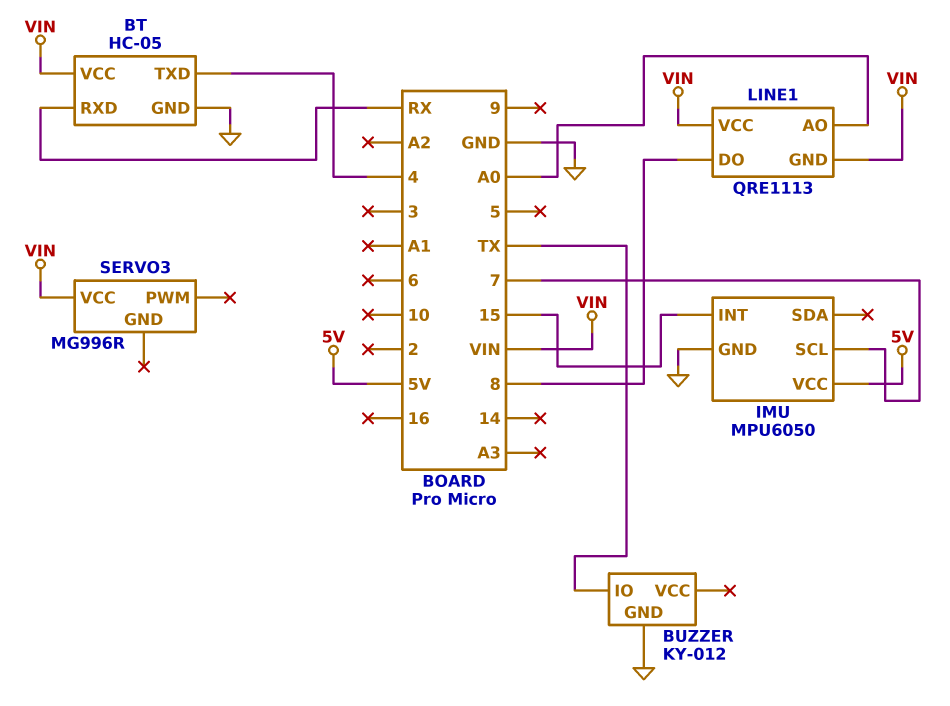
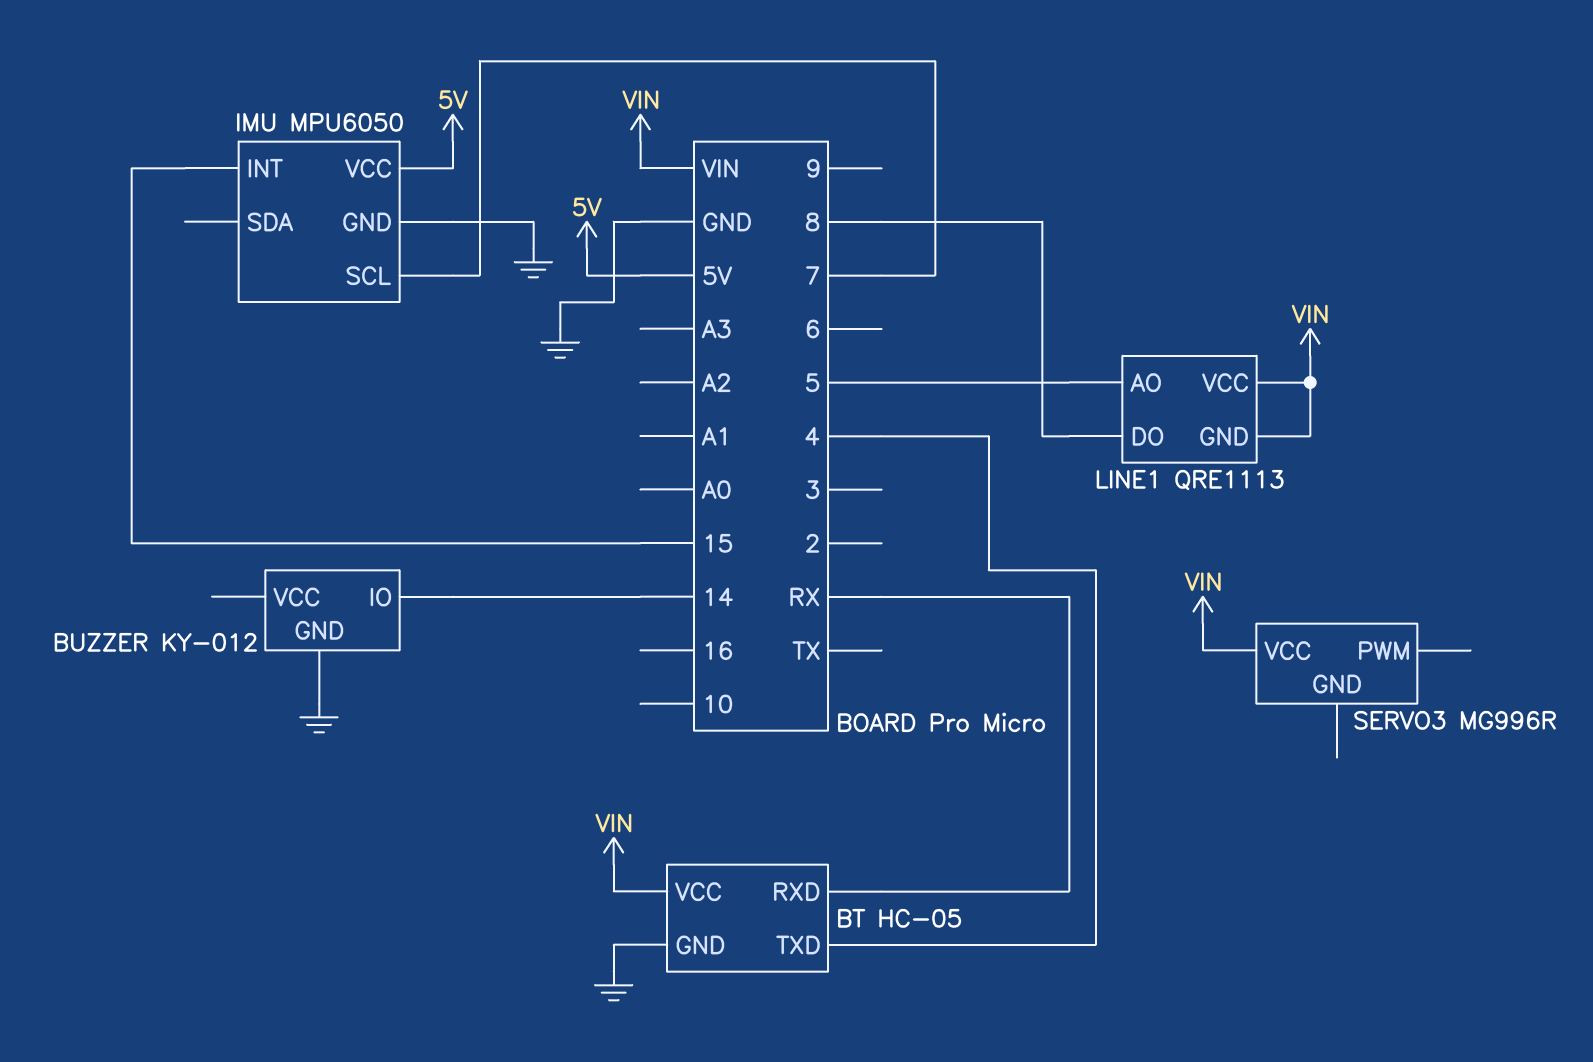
BUZZER pin IO: TX -> 14
LINE1 pin AO: A0 -> 5

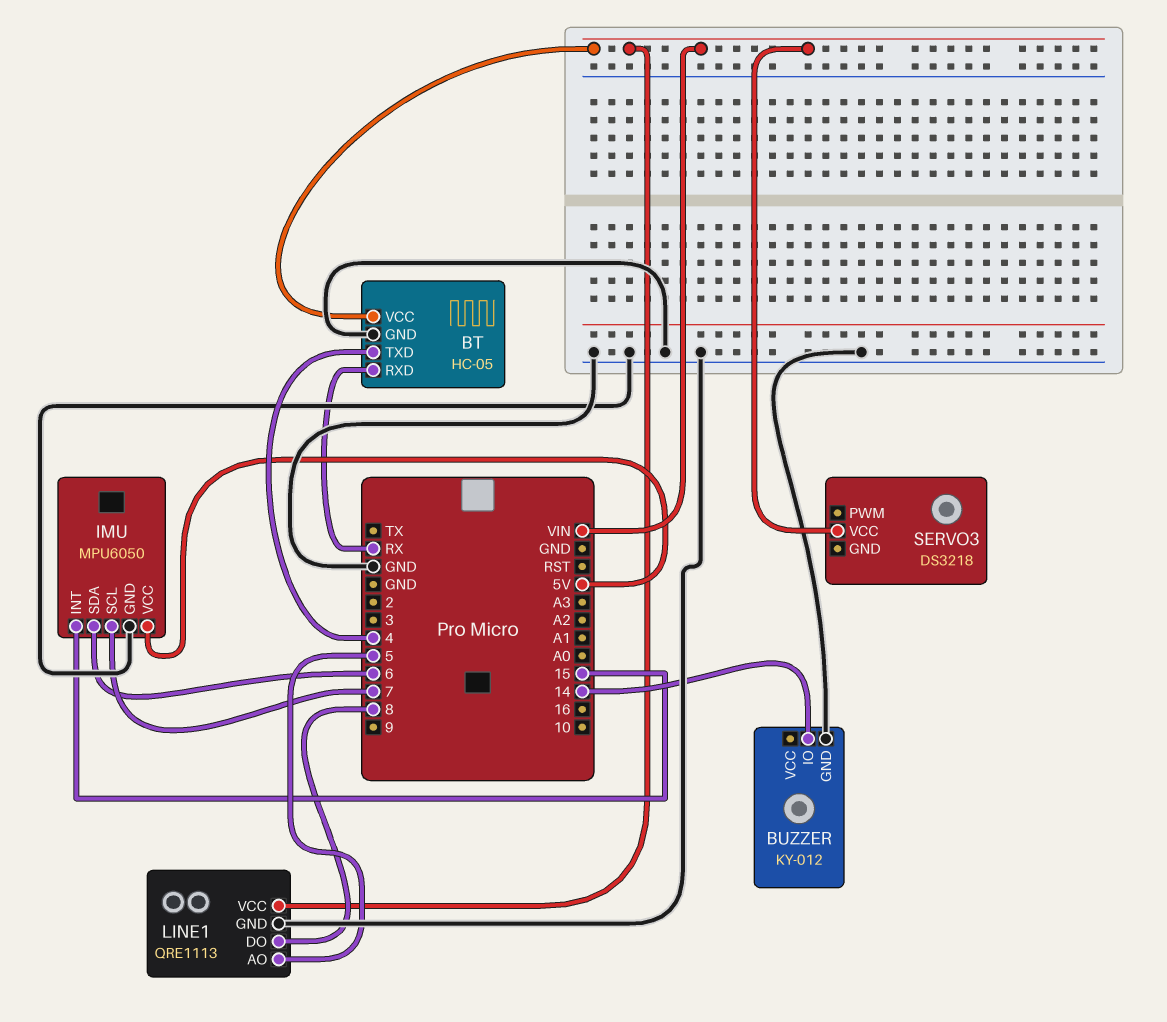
IMU pin SDA: none -> 6
LINE1 pin GND: VIN -> GND
SERVO3: MG996R -> DS3218

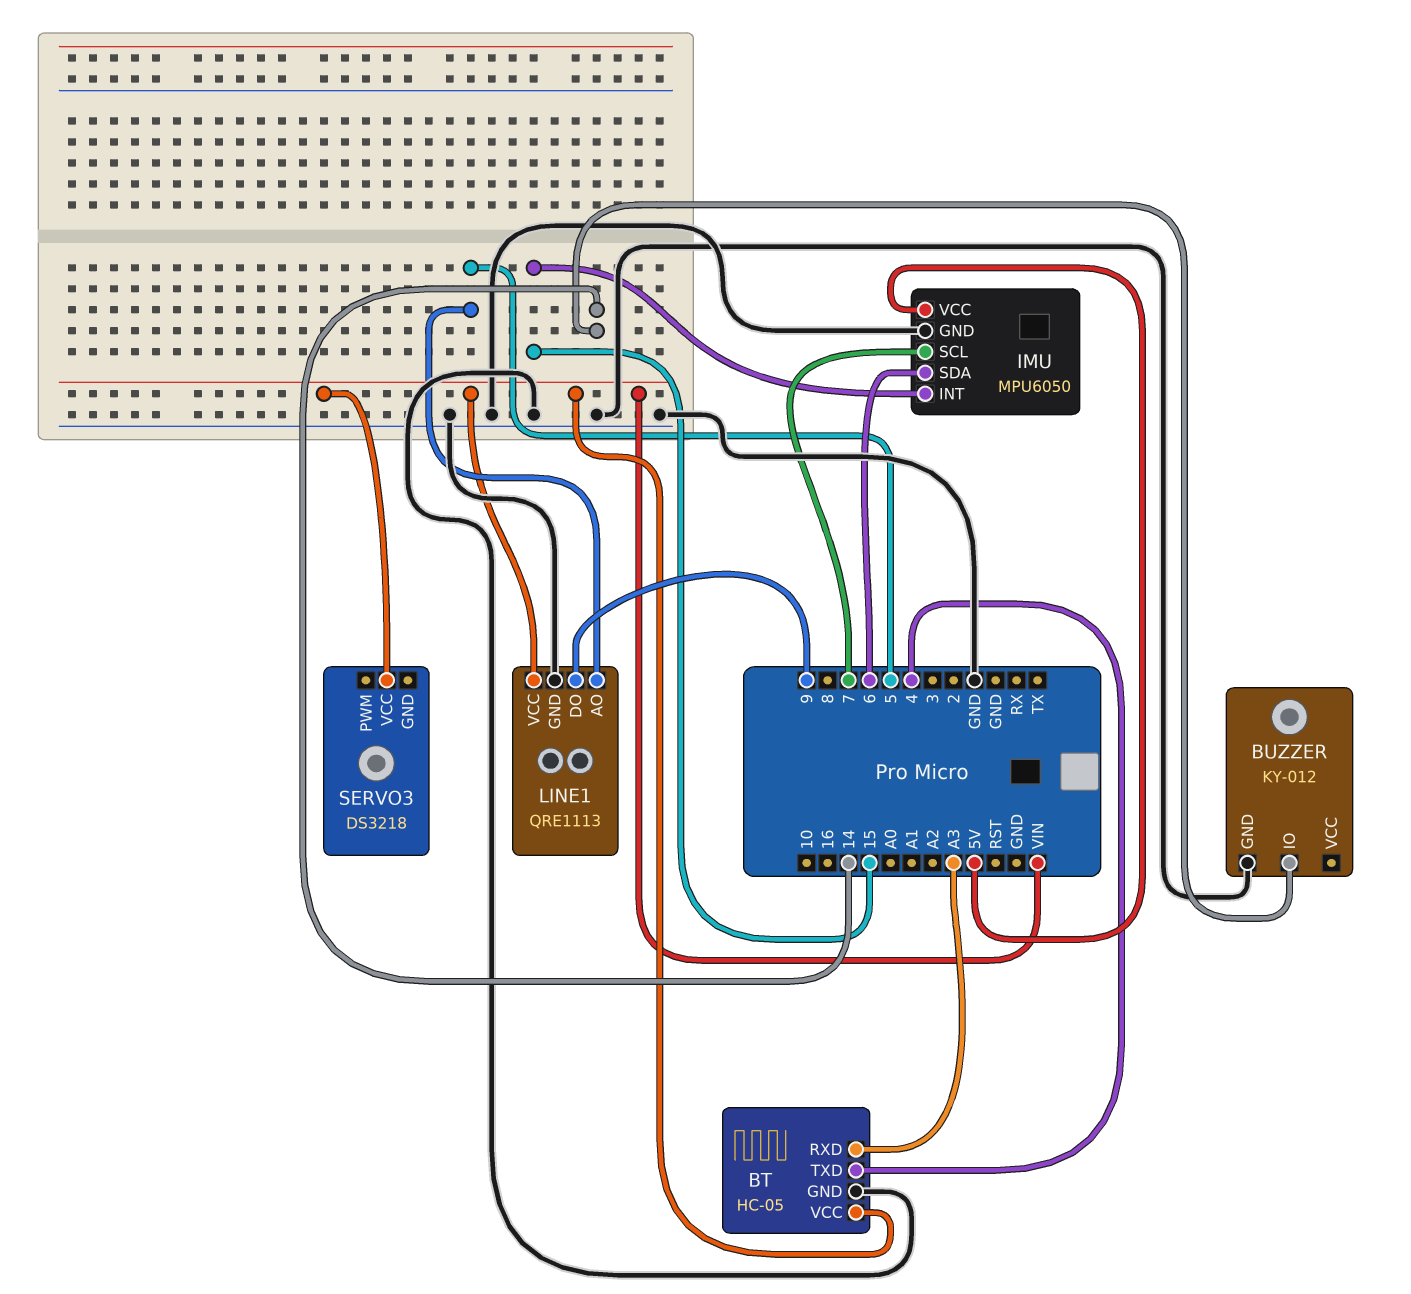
BT pin RXD: RX -> A3
LINE1 pin DO: 8 -> 9

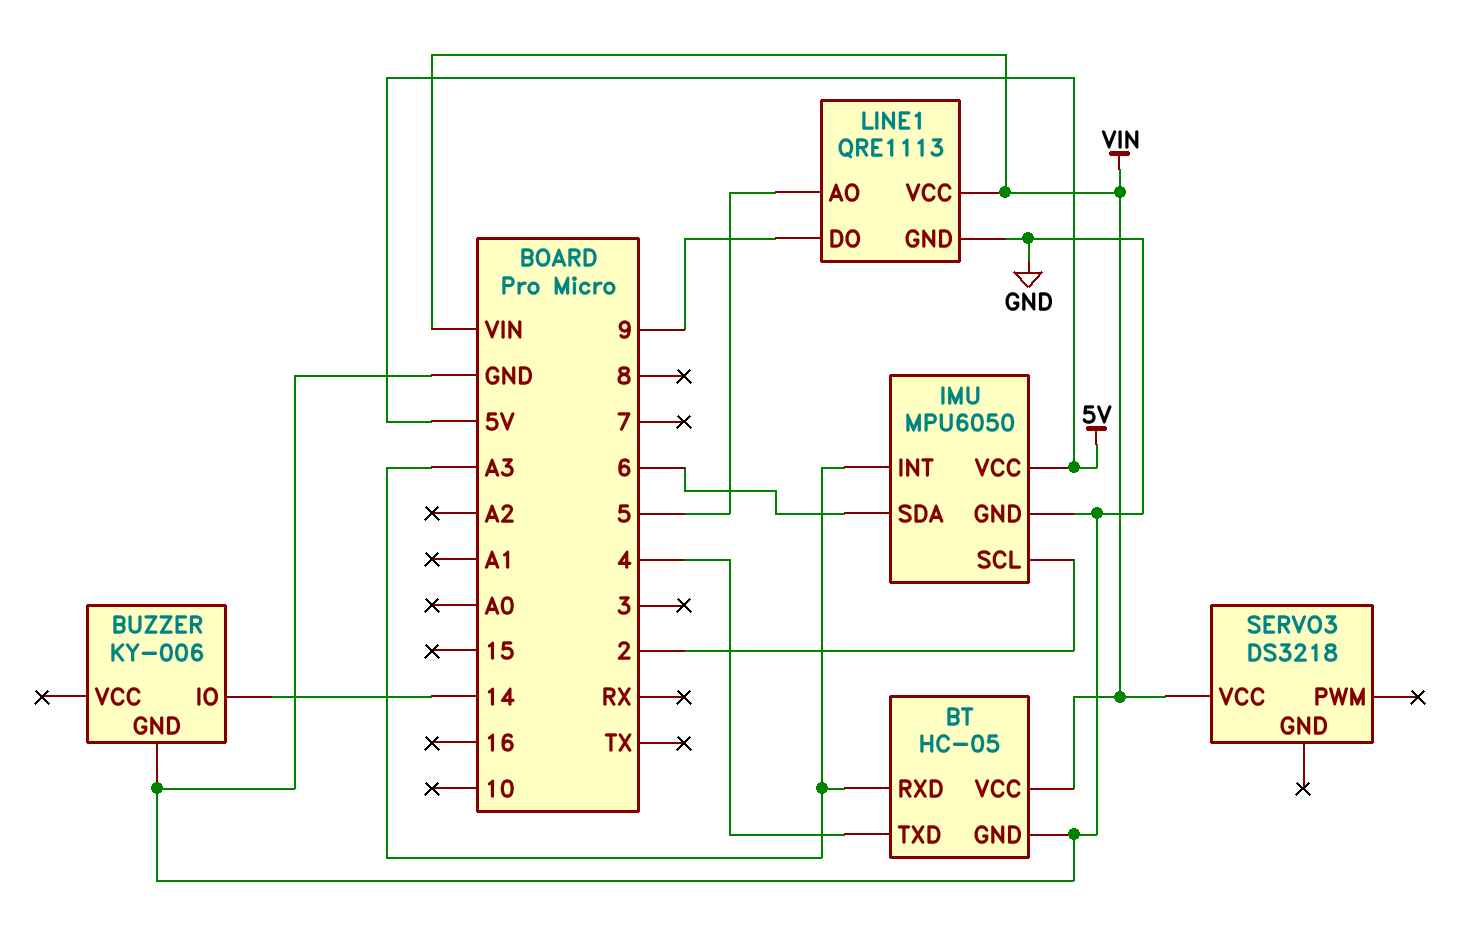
BUZZER: KY-012 -> KY-006
IMU pin INT: 15 -> A3
IMU pin SCL: 7 -> 2

